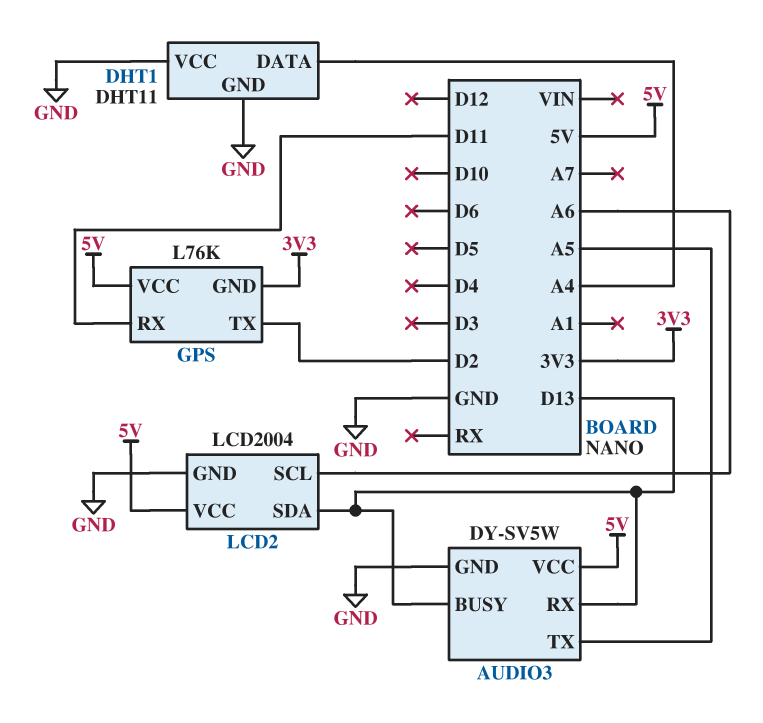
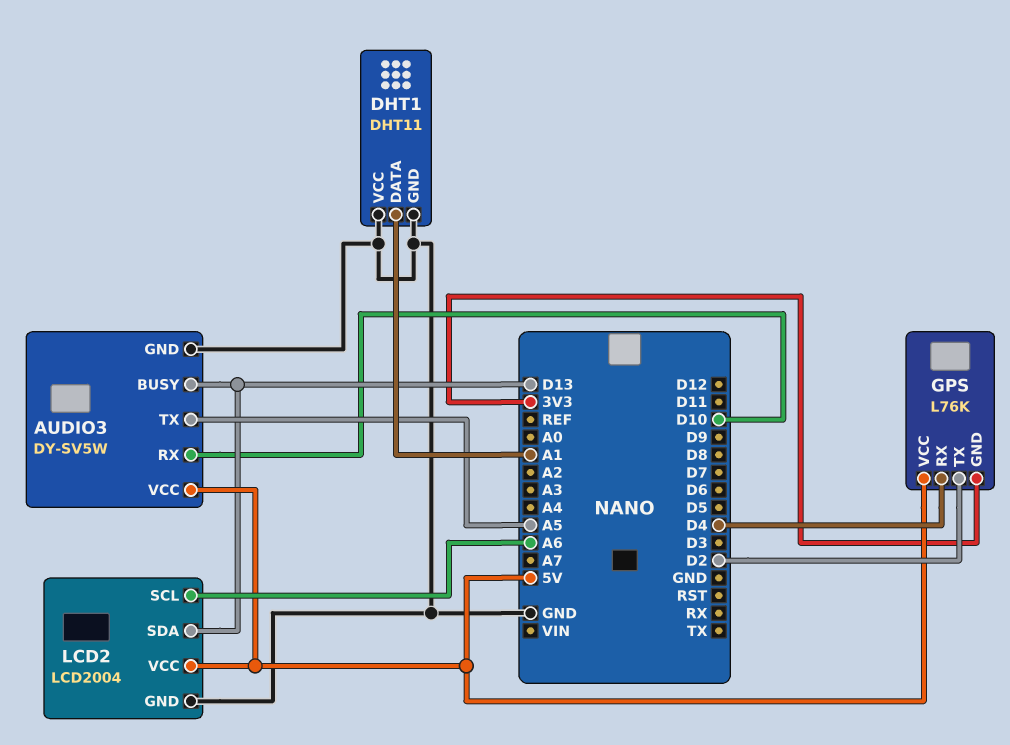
AUDIO3 pin RX: D13 -> D10
DHT1 pin DATA: A4 -> A1
GPS pin RX: D11 -> D4

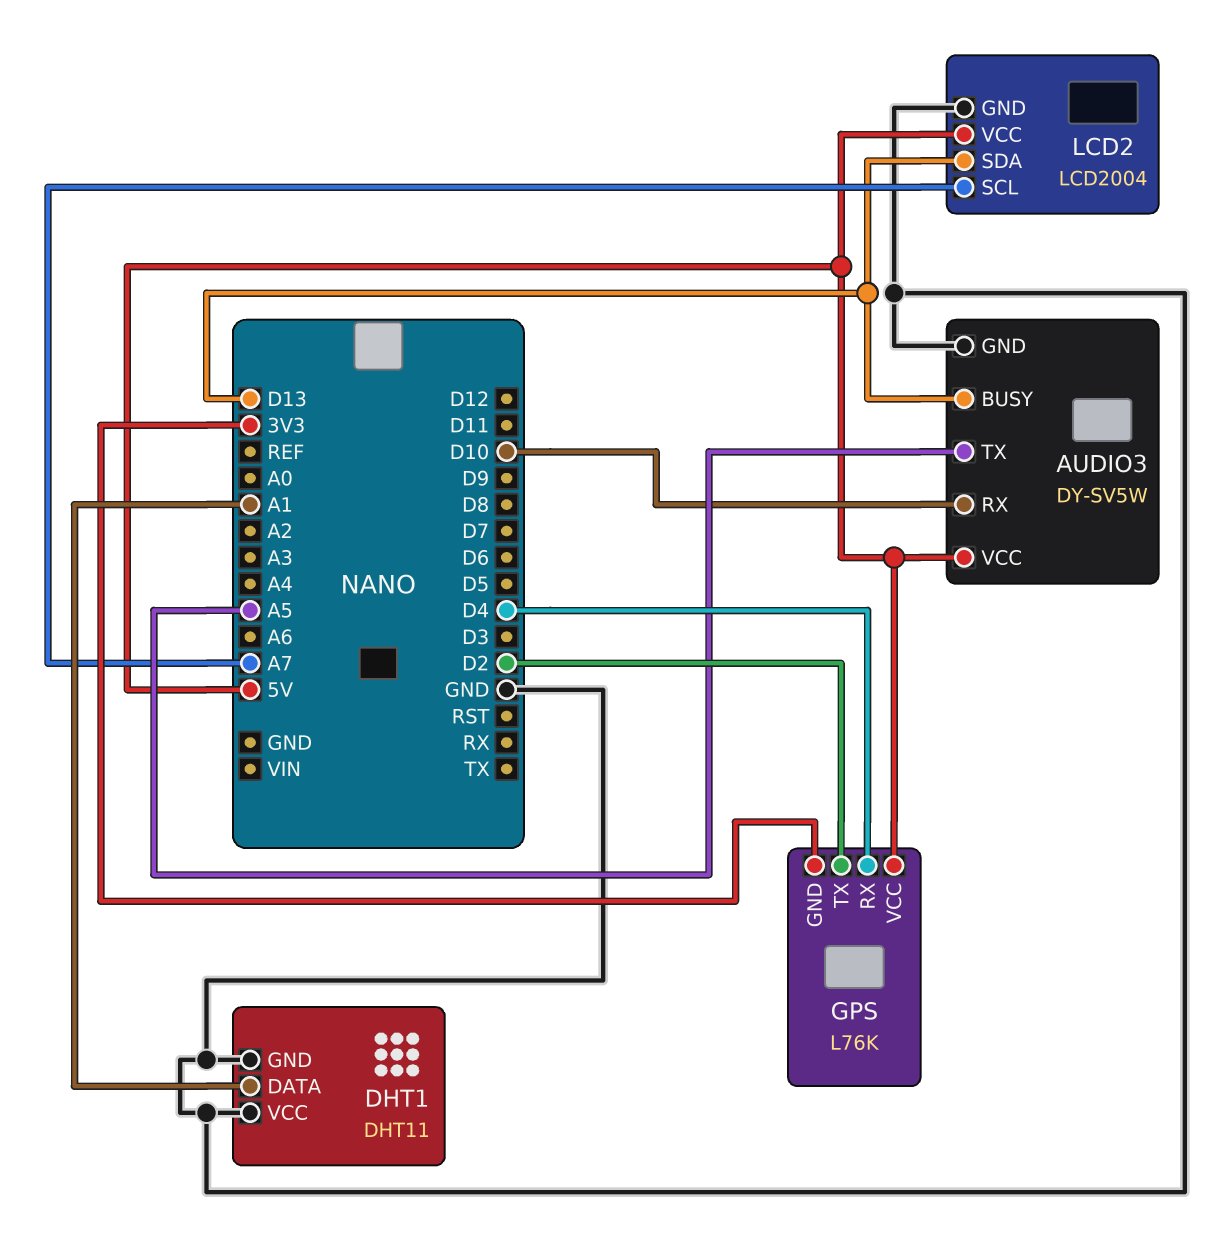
LCD2 pin SCL: A6 -> A7

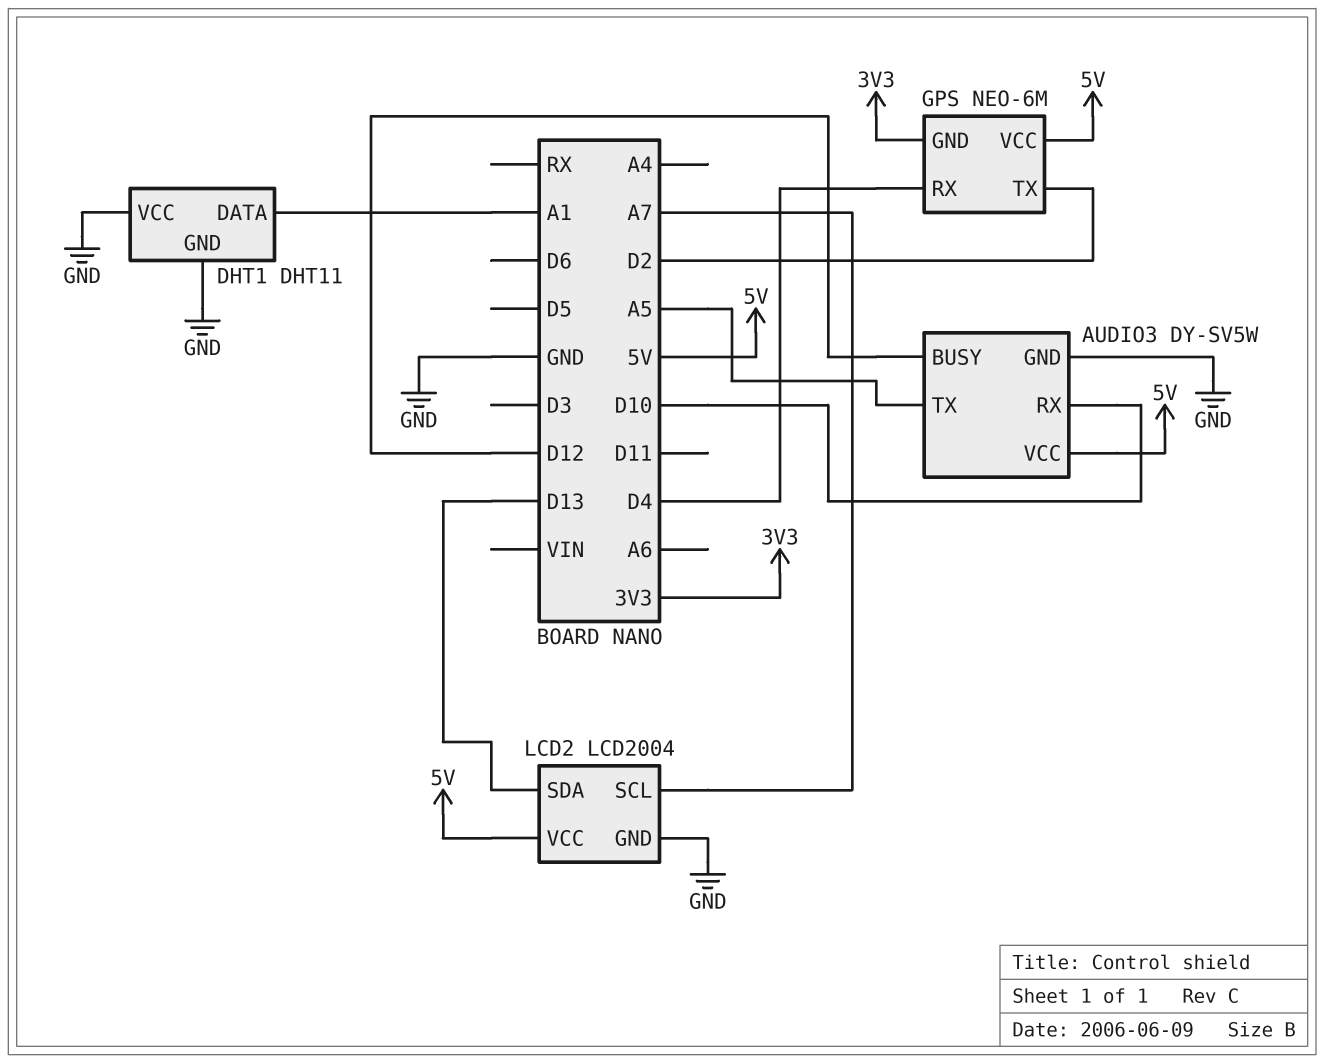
AUDIO3 pin BUSY: D13 -> D12
GPS: L76K -> NEO-6M

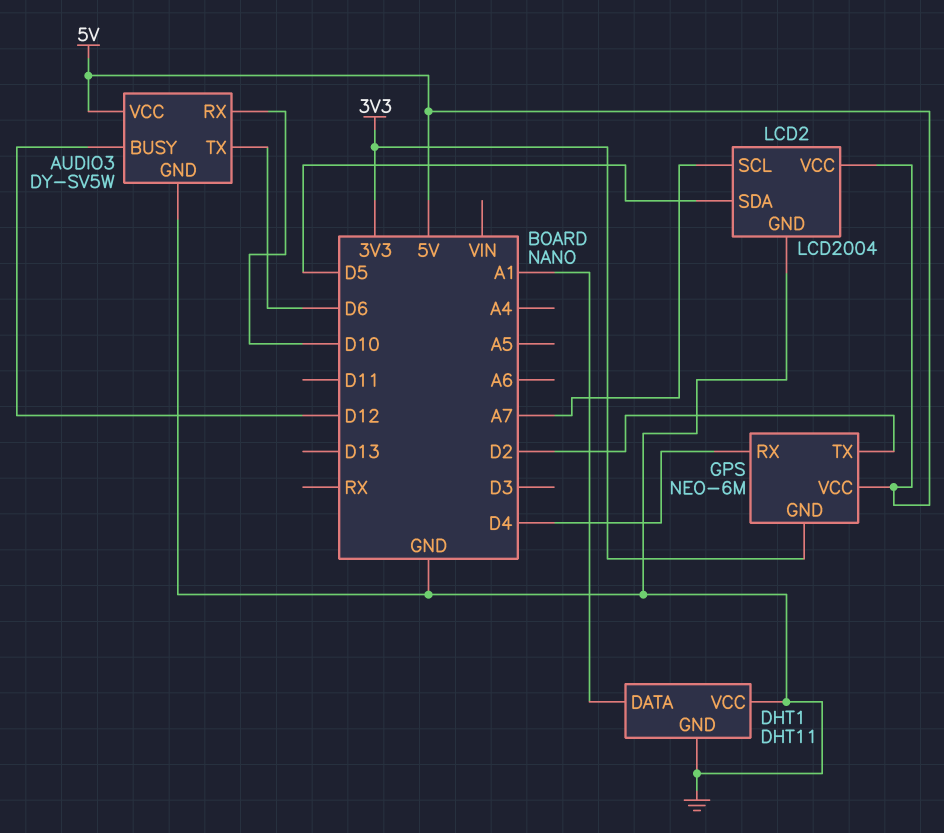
AUDIO3 pin TX: A5 -> D6
LCD2 pin SDA: D13 -> D5

